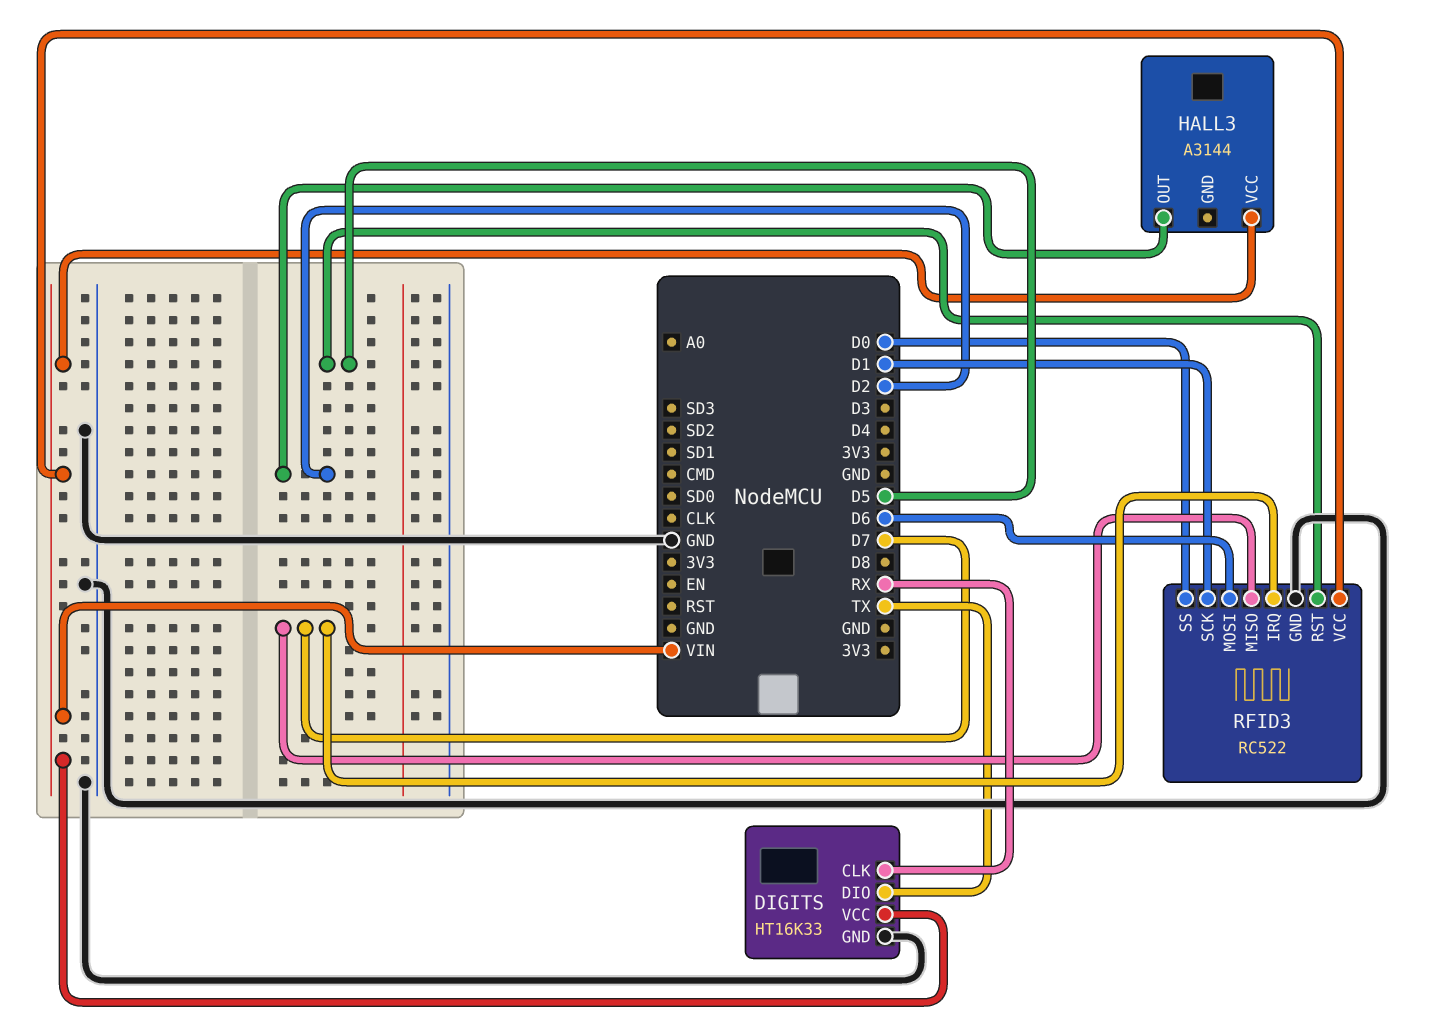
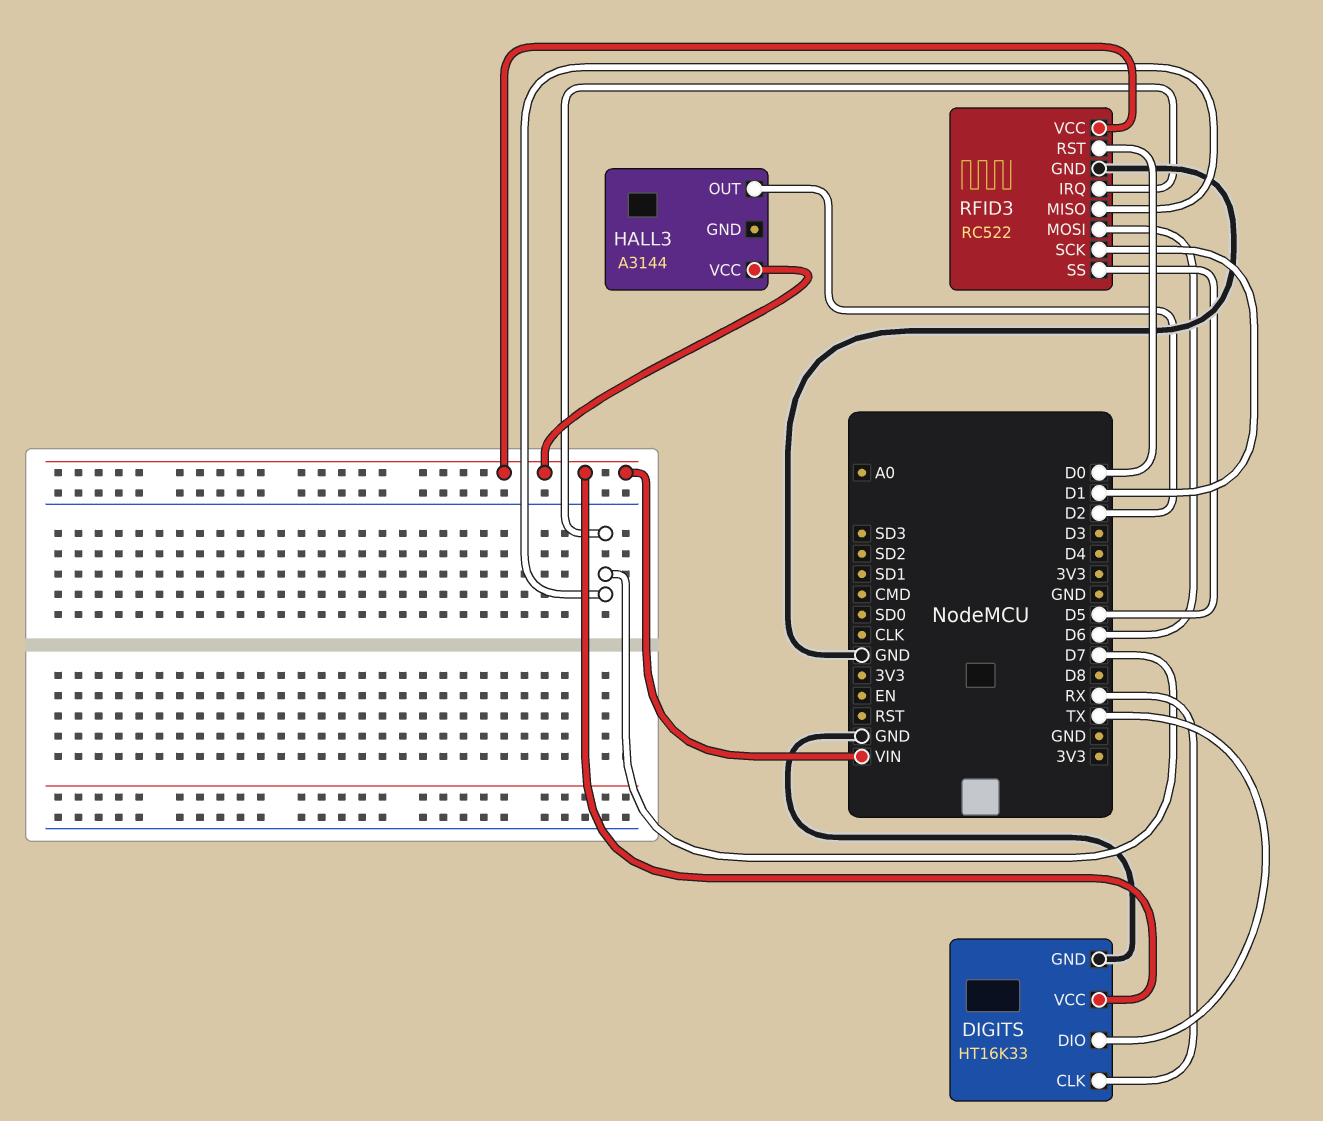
RFID3 pin RST: D5 -> D0
RFID3 pin SS: D0 -> D5

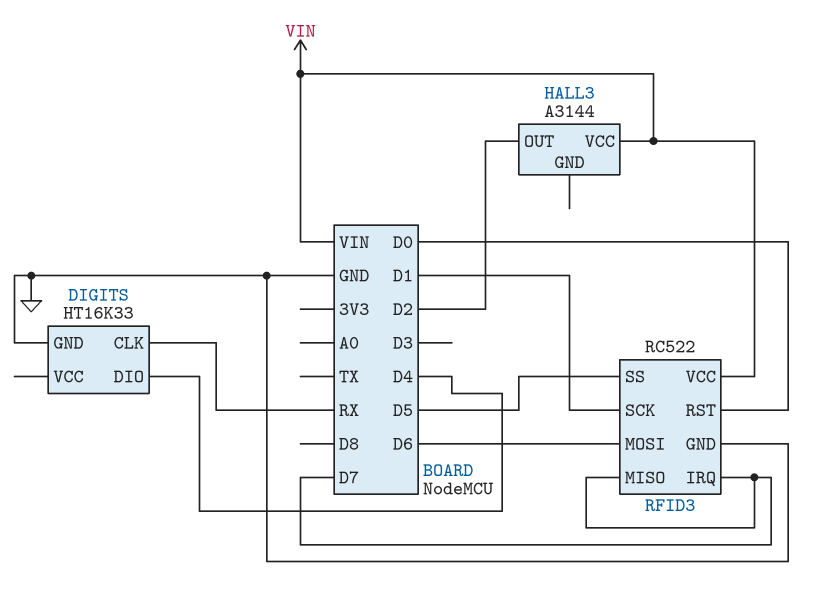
DIGITS pin DIO: TX -> D4
DIGITS pin VCC: VIN -> none

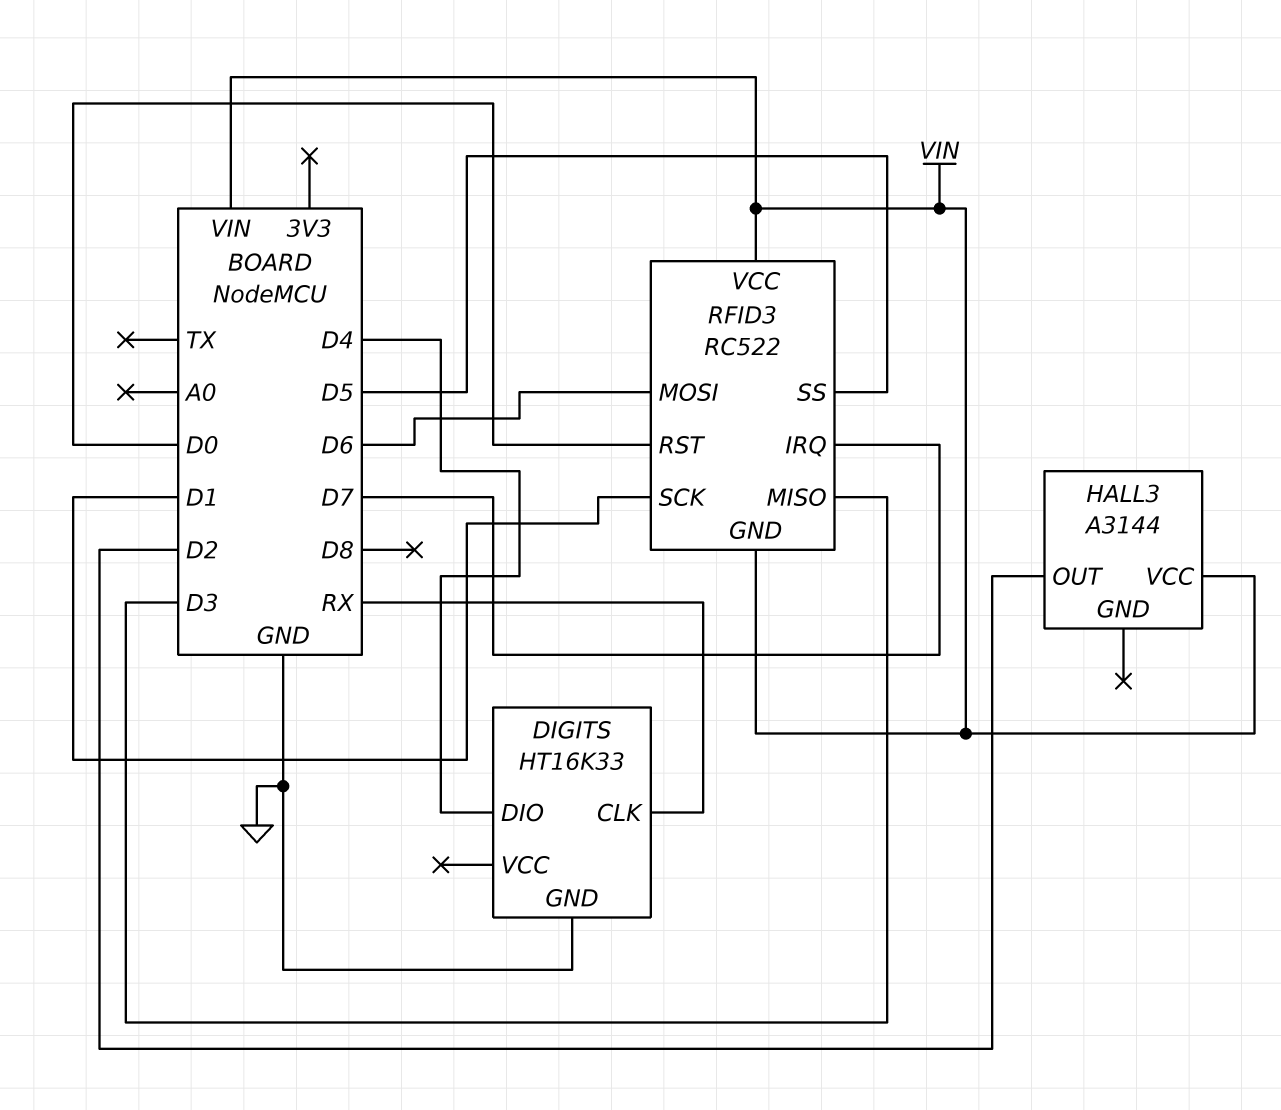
RFID3 pin GND: GND -> VIN
RFID3 pin MISO: D7 -> D3

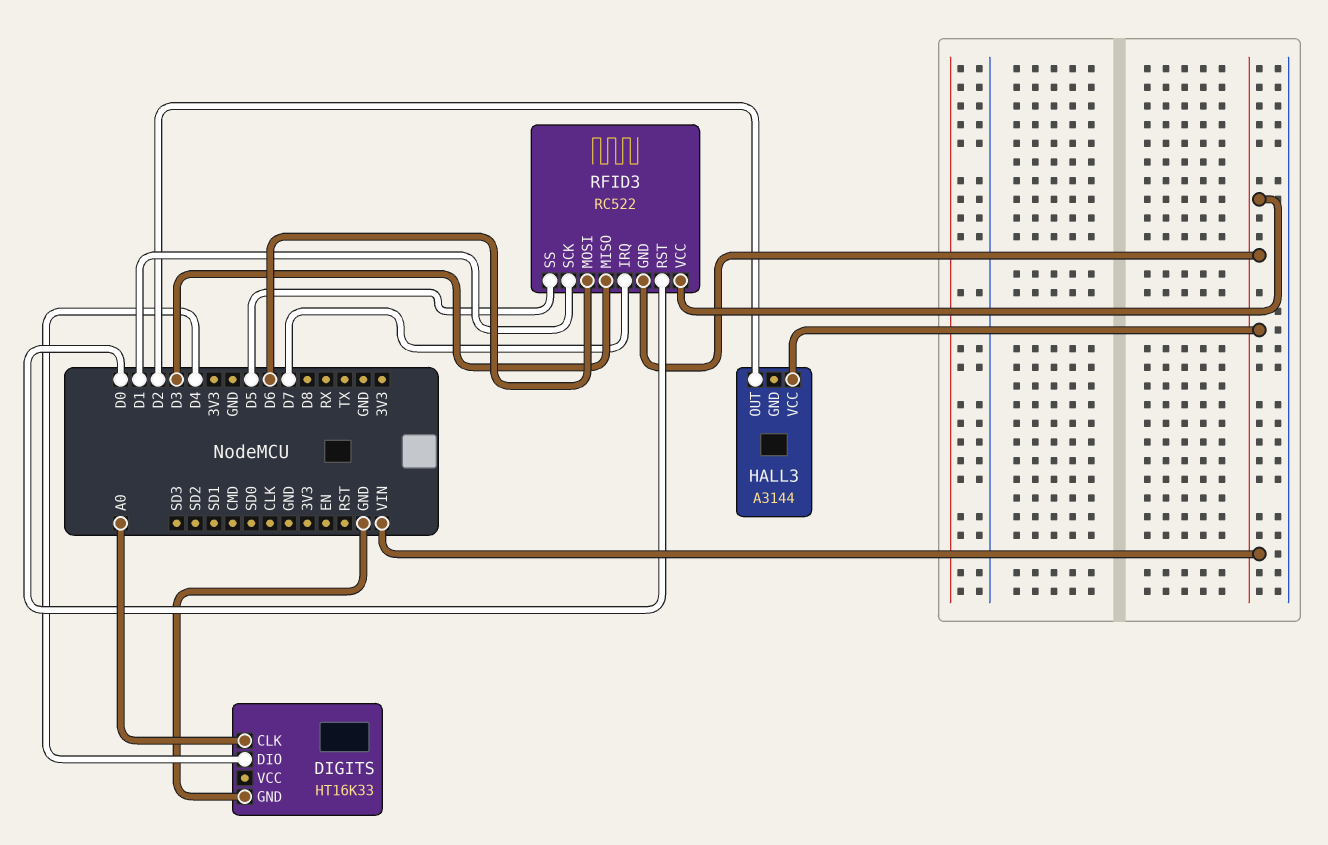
DIGITS pin CLK: RX -> A0

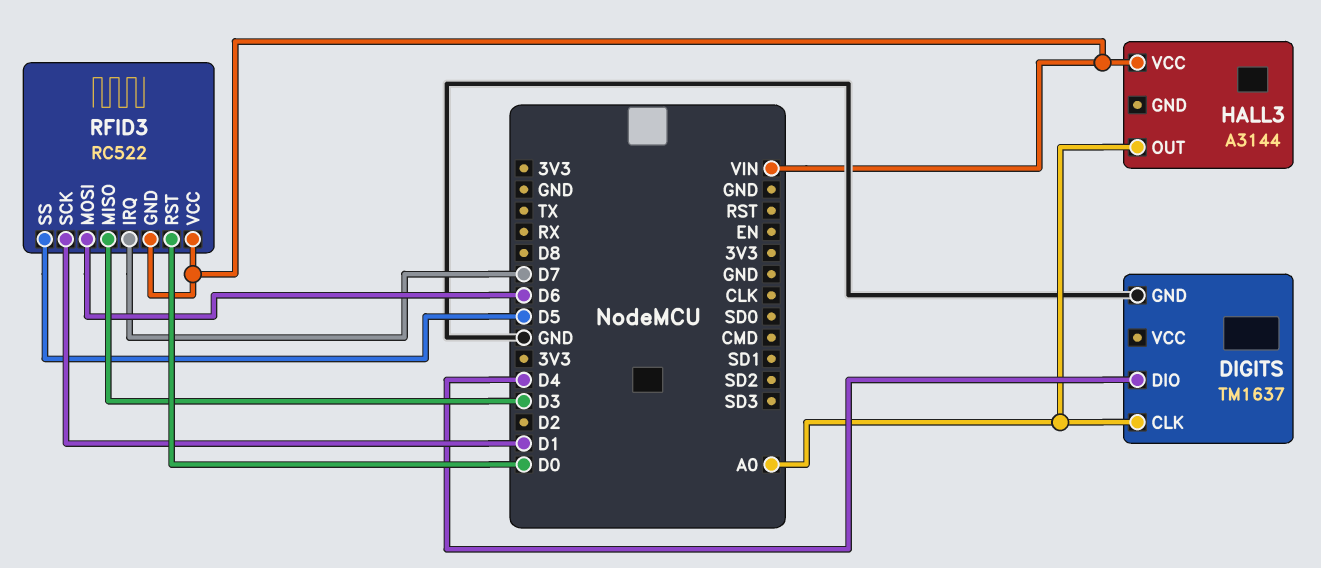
DIGITS: HT16K33 -> TM1637
HALL3 pin OUT: D2 -> A0

